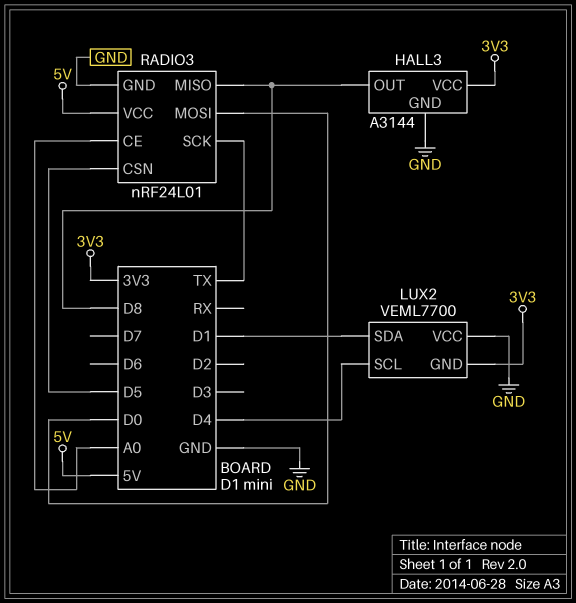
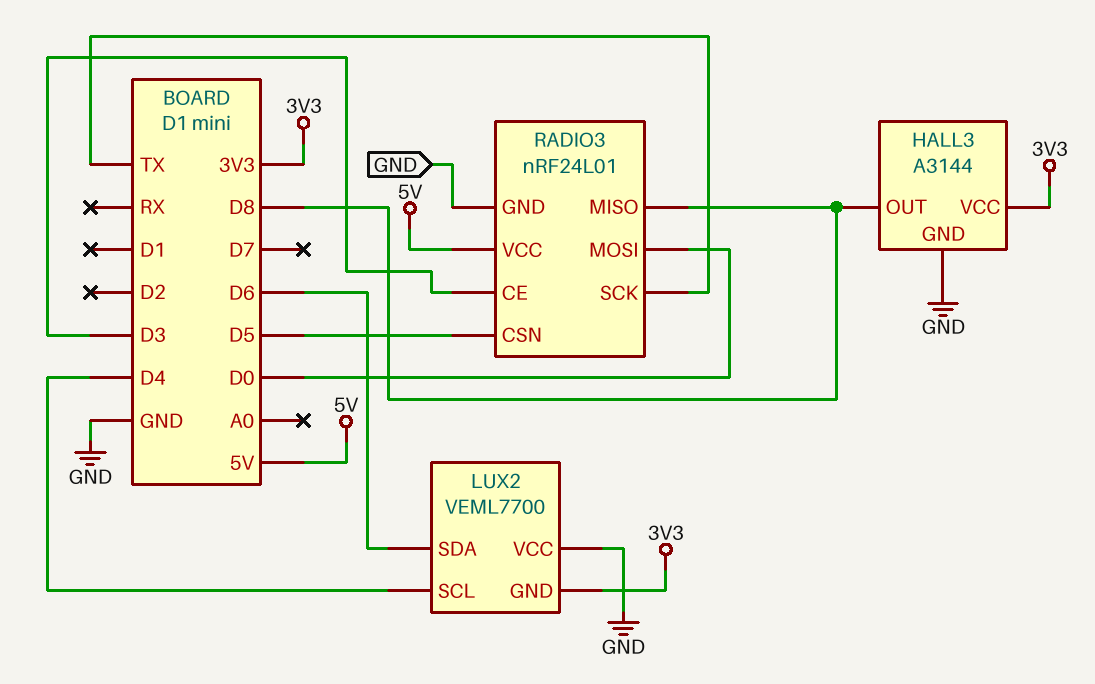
LUX2 pin SDA: D1 -> D6
RADIO3 pin CE: A0 -> D3

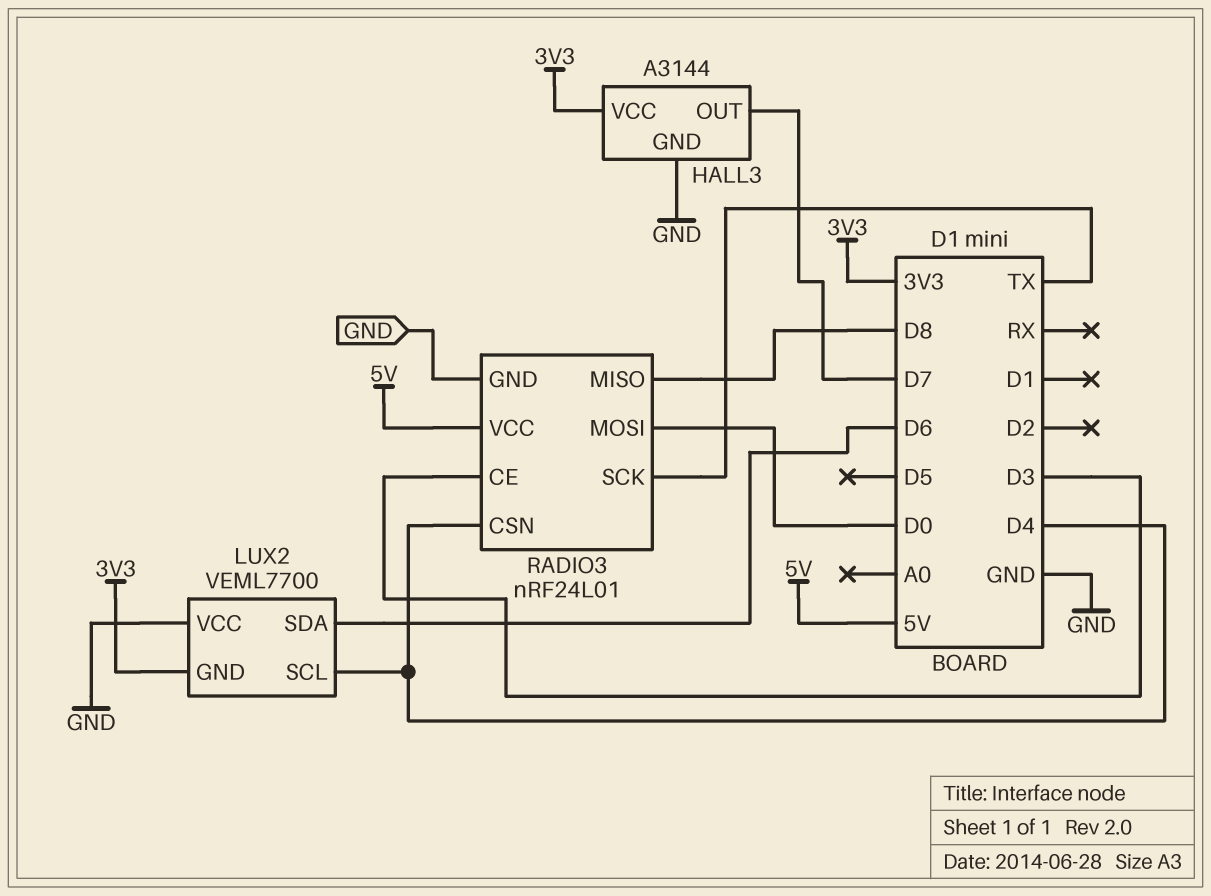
HALL3 pin OUT: D8 -> D7
RADIO3 pin CSN: D5 -> D4

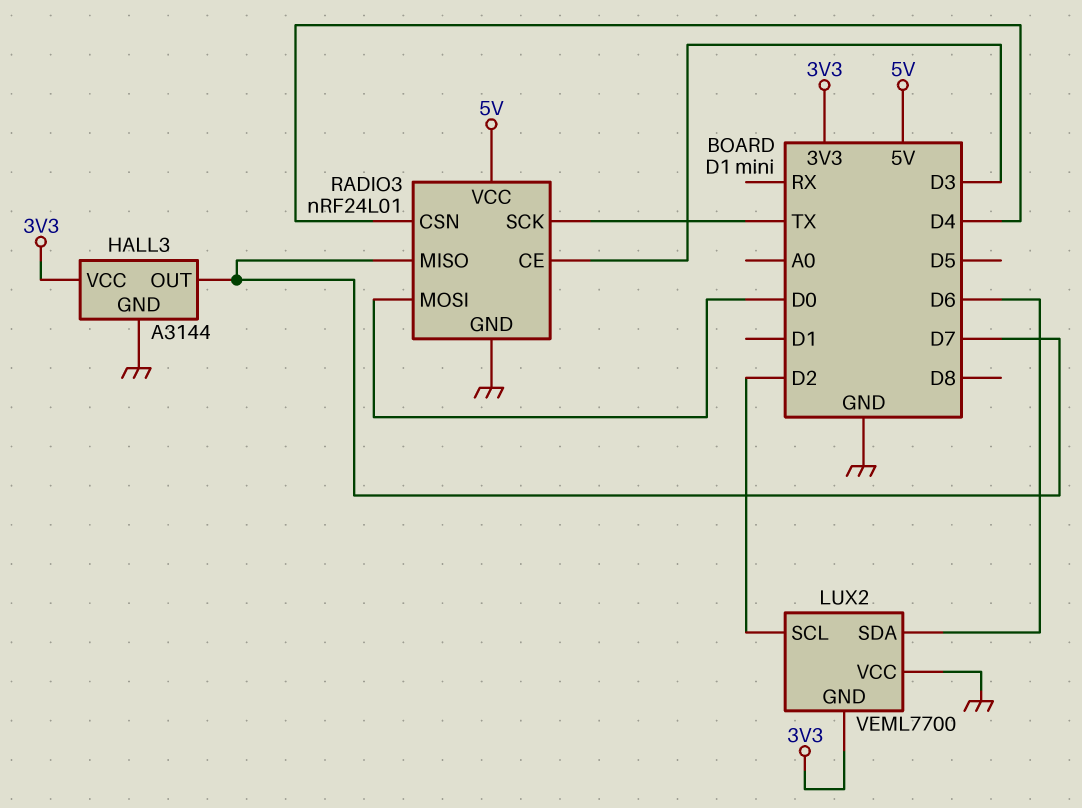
LUX2 pin SCL: D4 -> D2
RADIO3 pin MISO: D8 -> D7

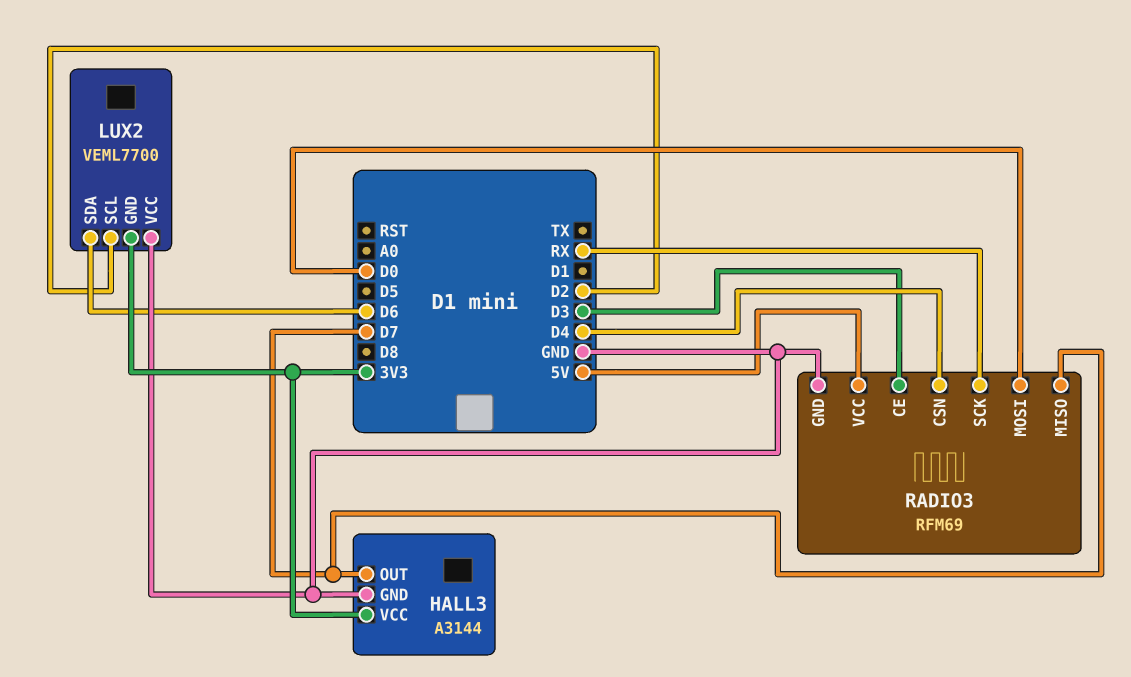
RADIO3: nRF24L01 -> RFM69
RADIO3 pin SCK: TX -> RX

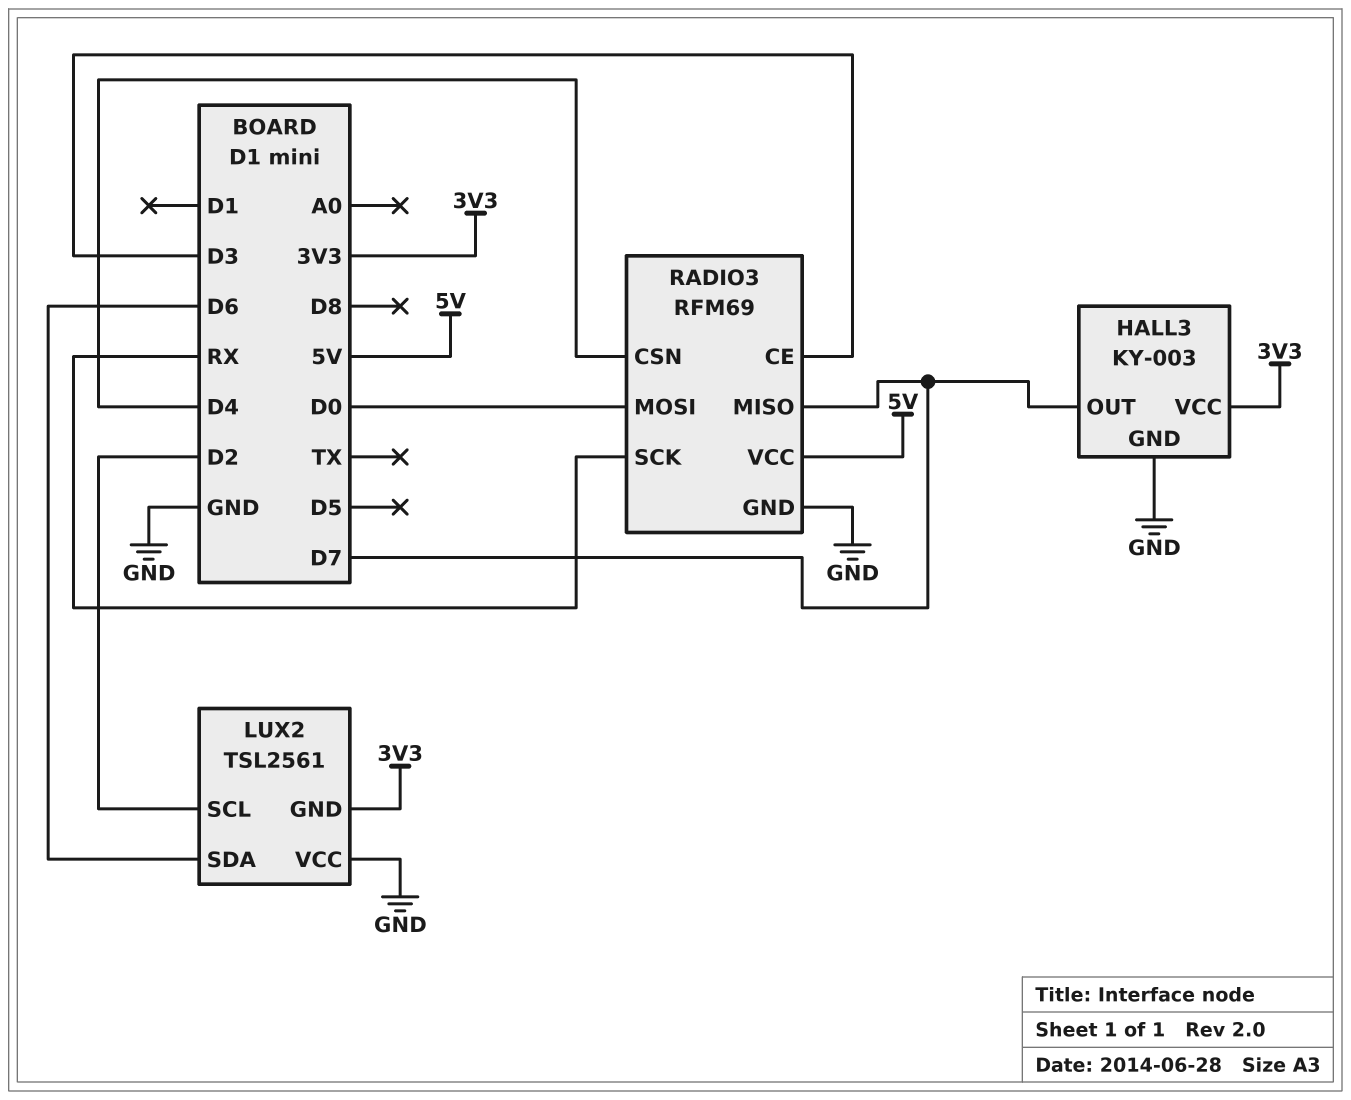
HALL3: A3144 -> KY-003
LUX2: VEML7700 -> TSL2561

